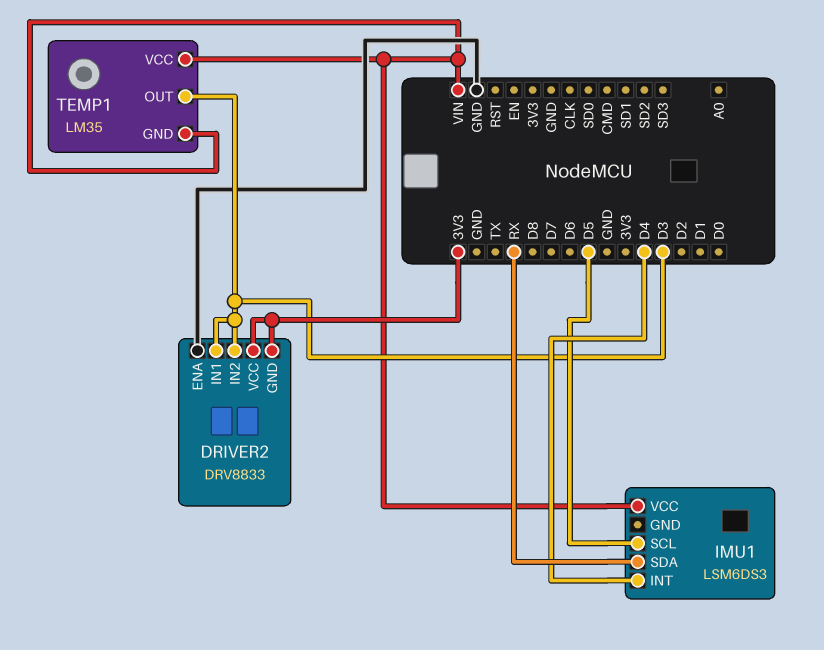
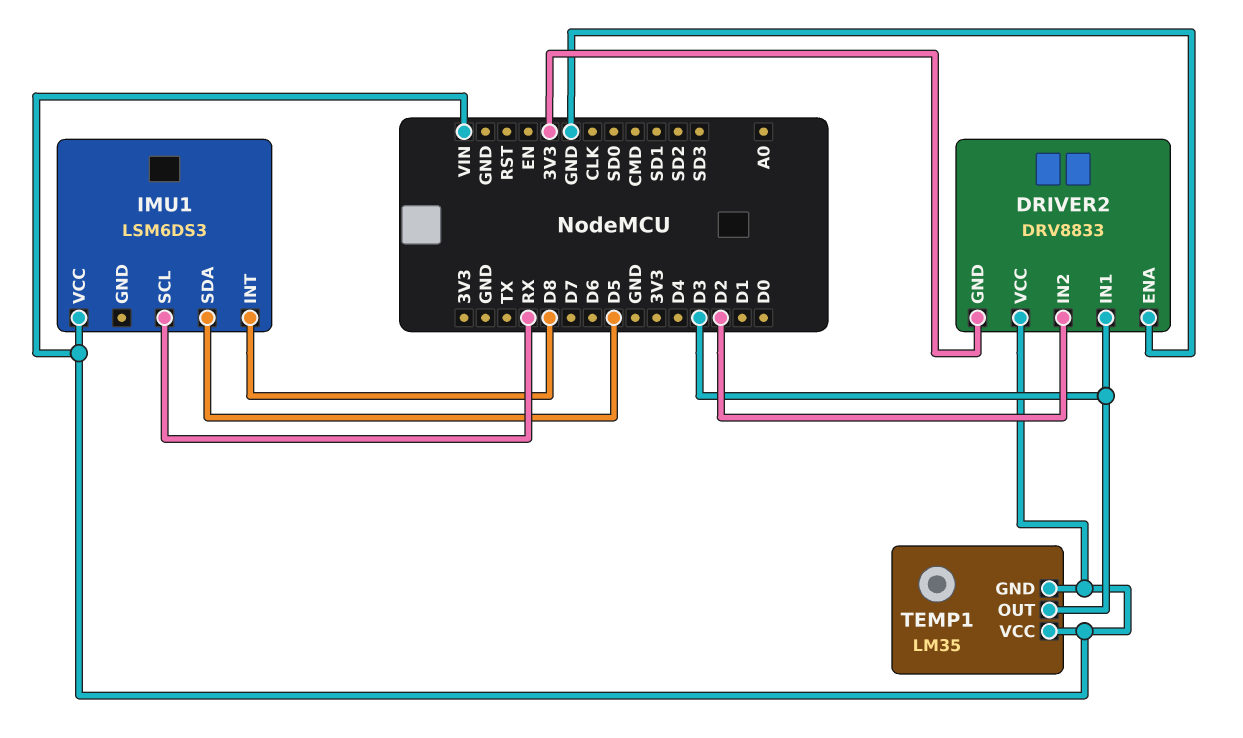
DRIVER2 pin IN2: D3 -> D2
DRIVER2 pin VCC: 3V3 -> VIN
IMU1 pin INT: D4 -> D8
IMU1 pin SCL: D5 -> RX
IMU1 pin SDA: RX -> D5

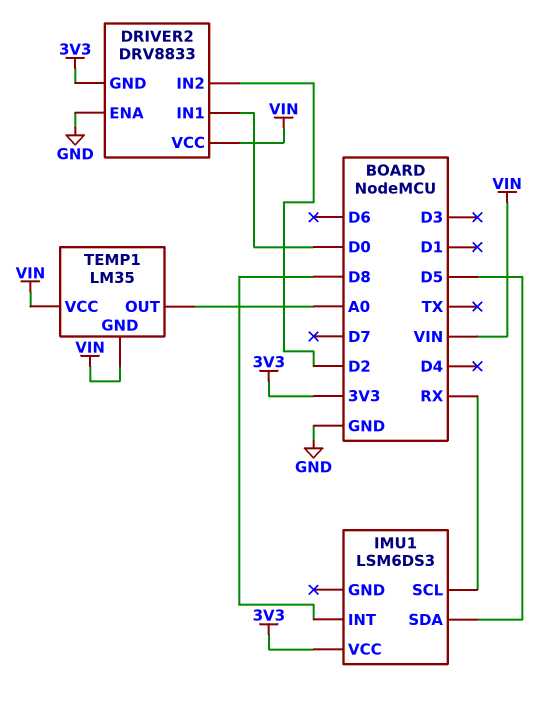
DRIVER2 pin IN1: D3 -> D0
IMU1 pin VCC: VIN -> 3V3
TEMP1 pin OUT: D3 -> A0

